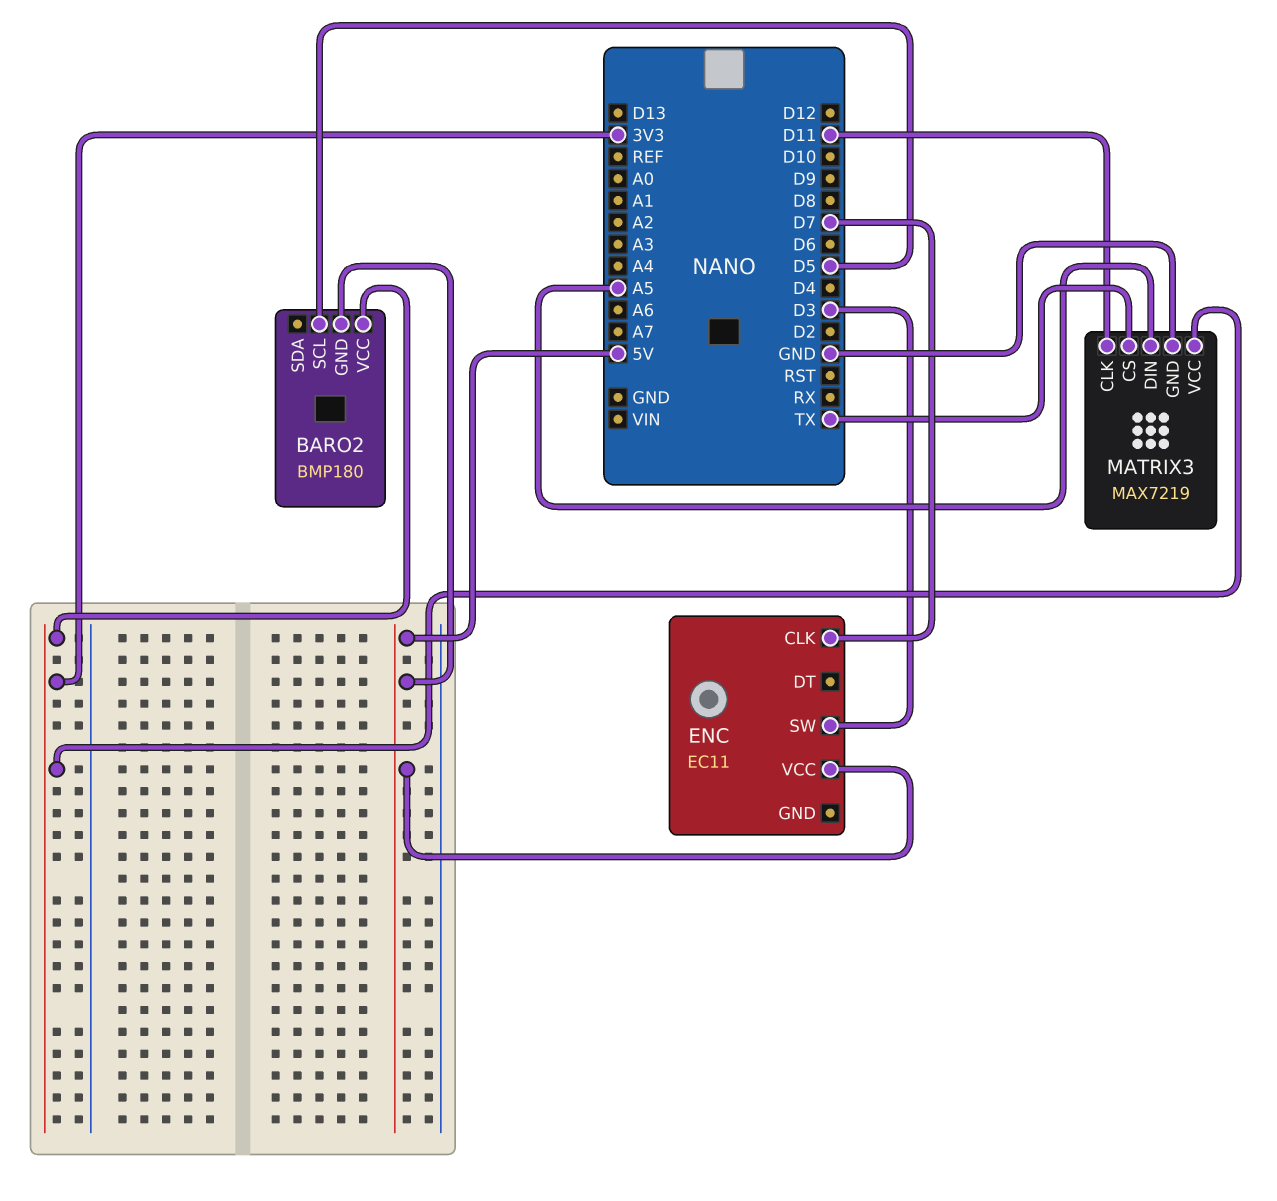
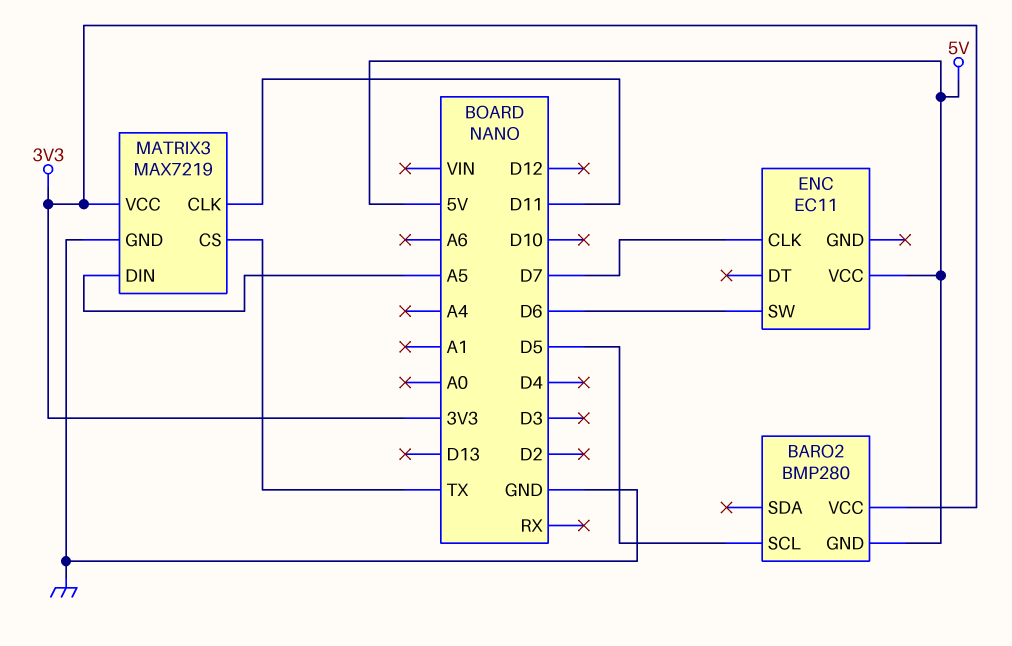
BARO2: BMP180 -> BMP280
ENC pin SW: D3 -> D6

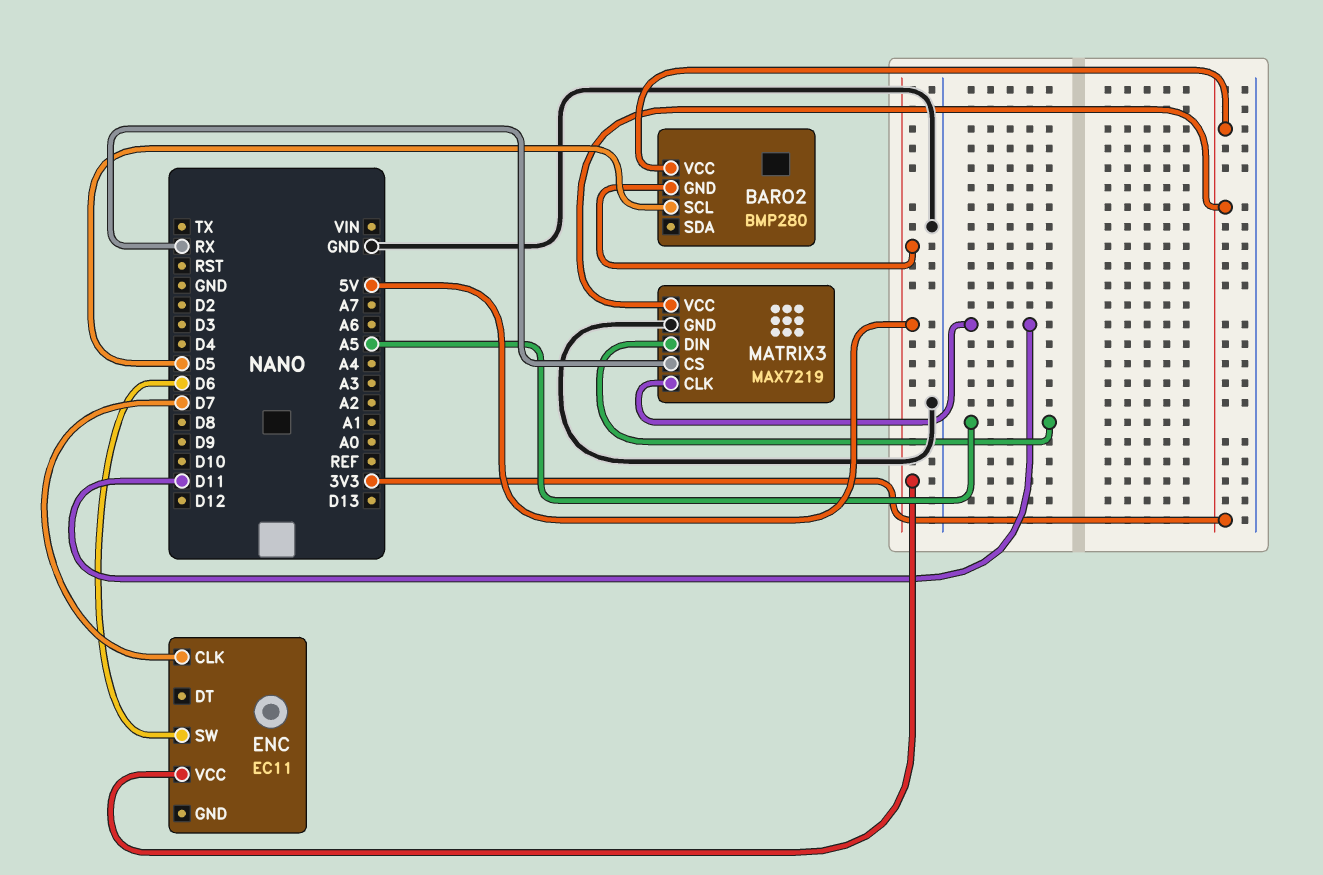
MATRIX3 pin CS: TX -> RX

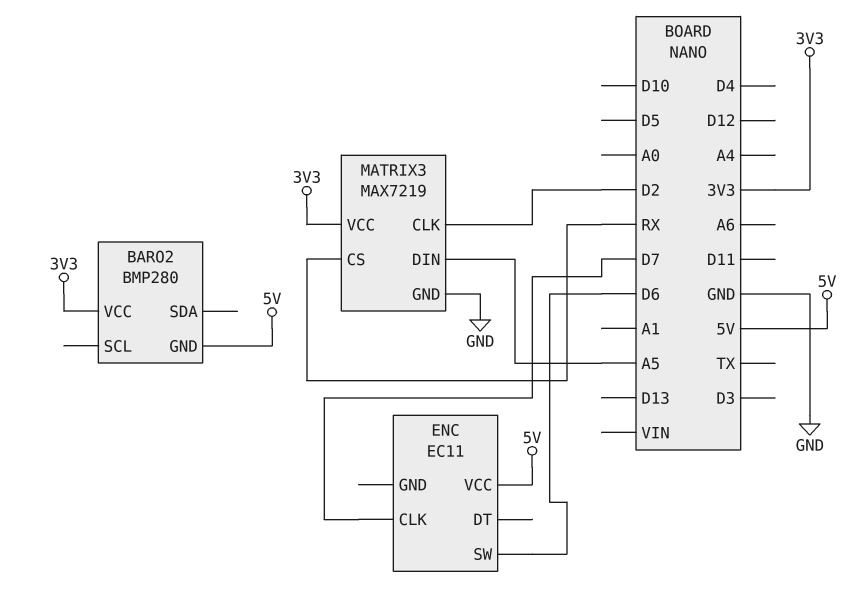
BARO2 pin SCL: D5 -> none
MATRIX3 pin CLK: D11 -> D2

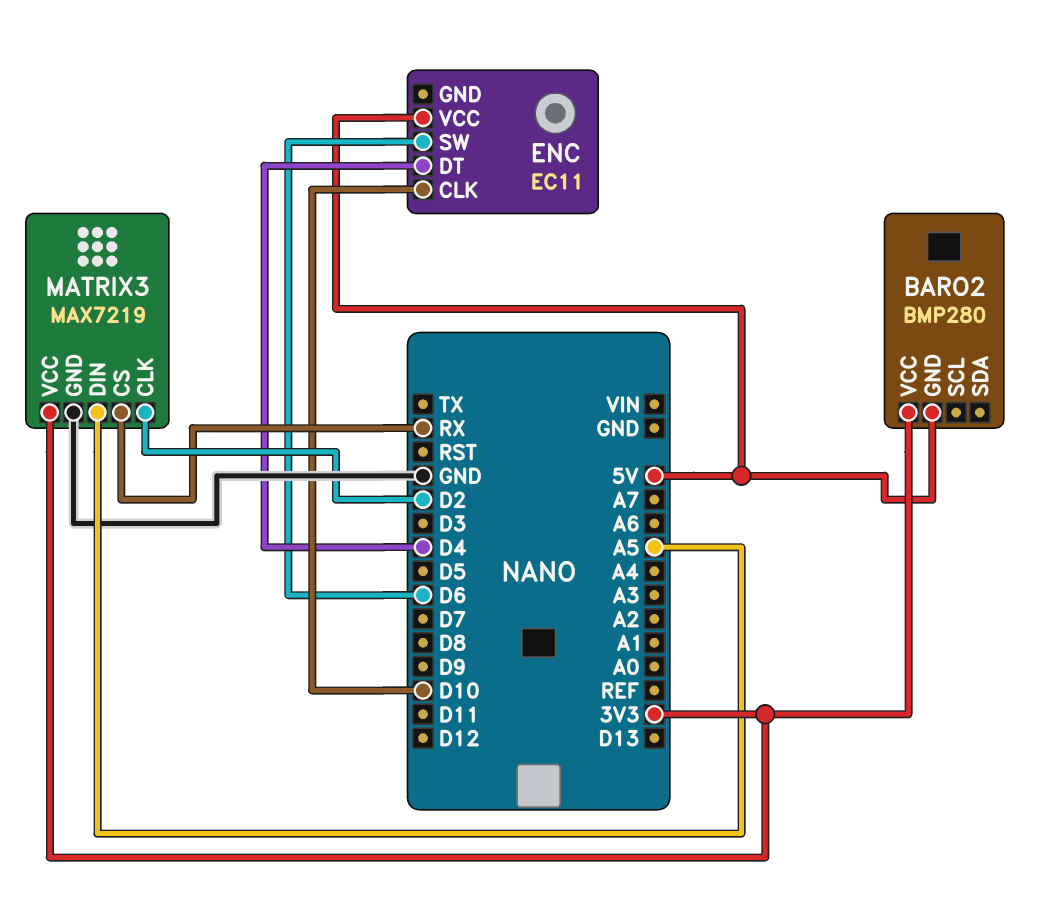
ENC pin CLK: D7 -> D10
ENC pin DT: none -> D4

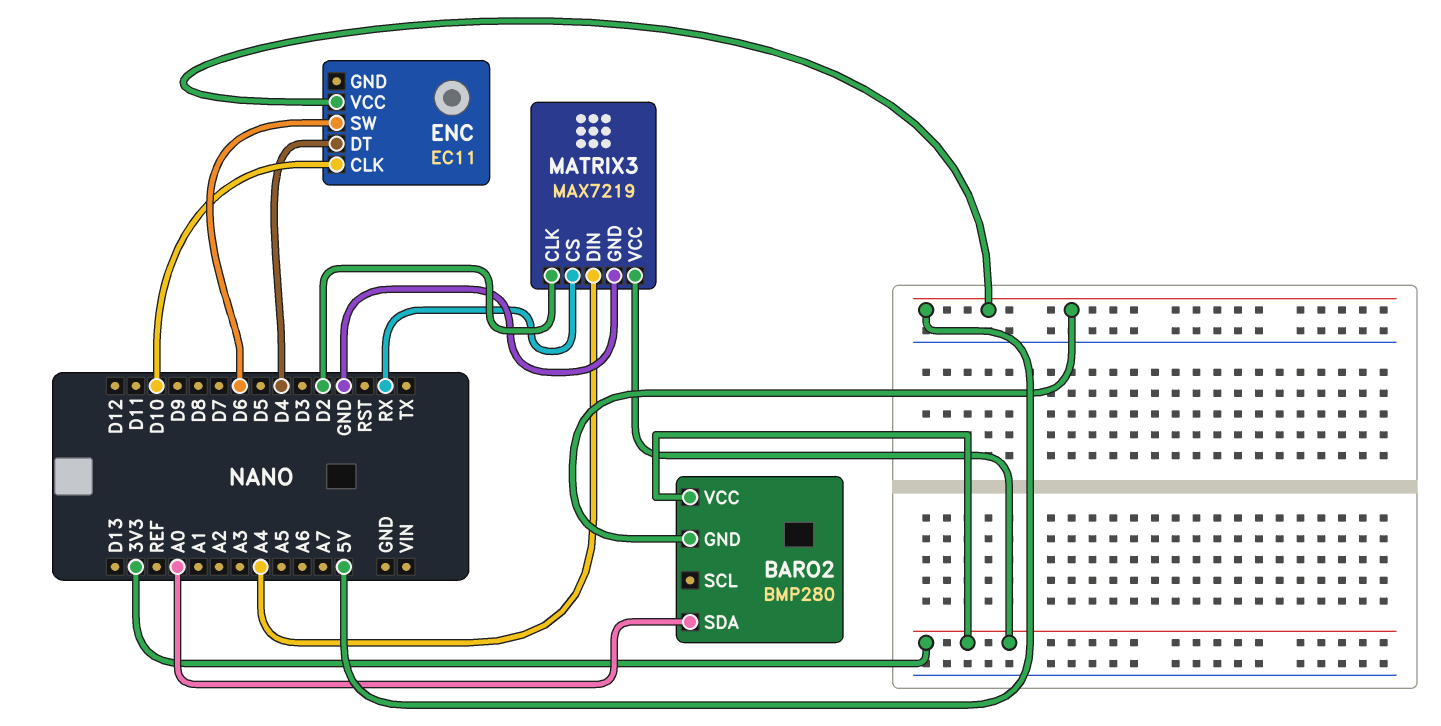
BARO2 pin SDA: none -> A0
MATRIX3 pin DIN: A5 -> A4

